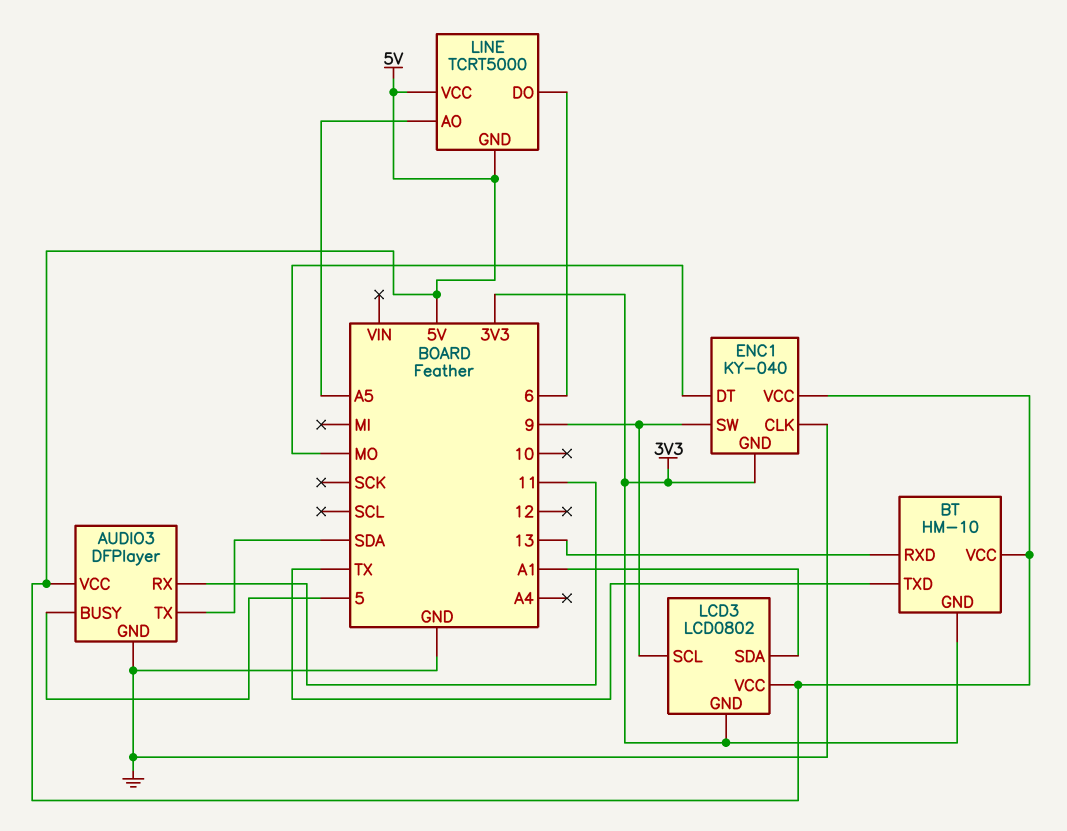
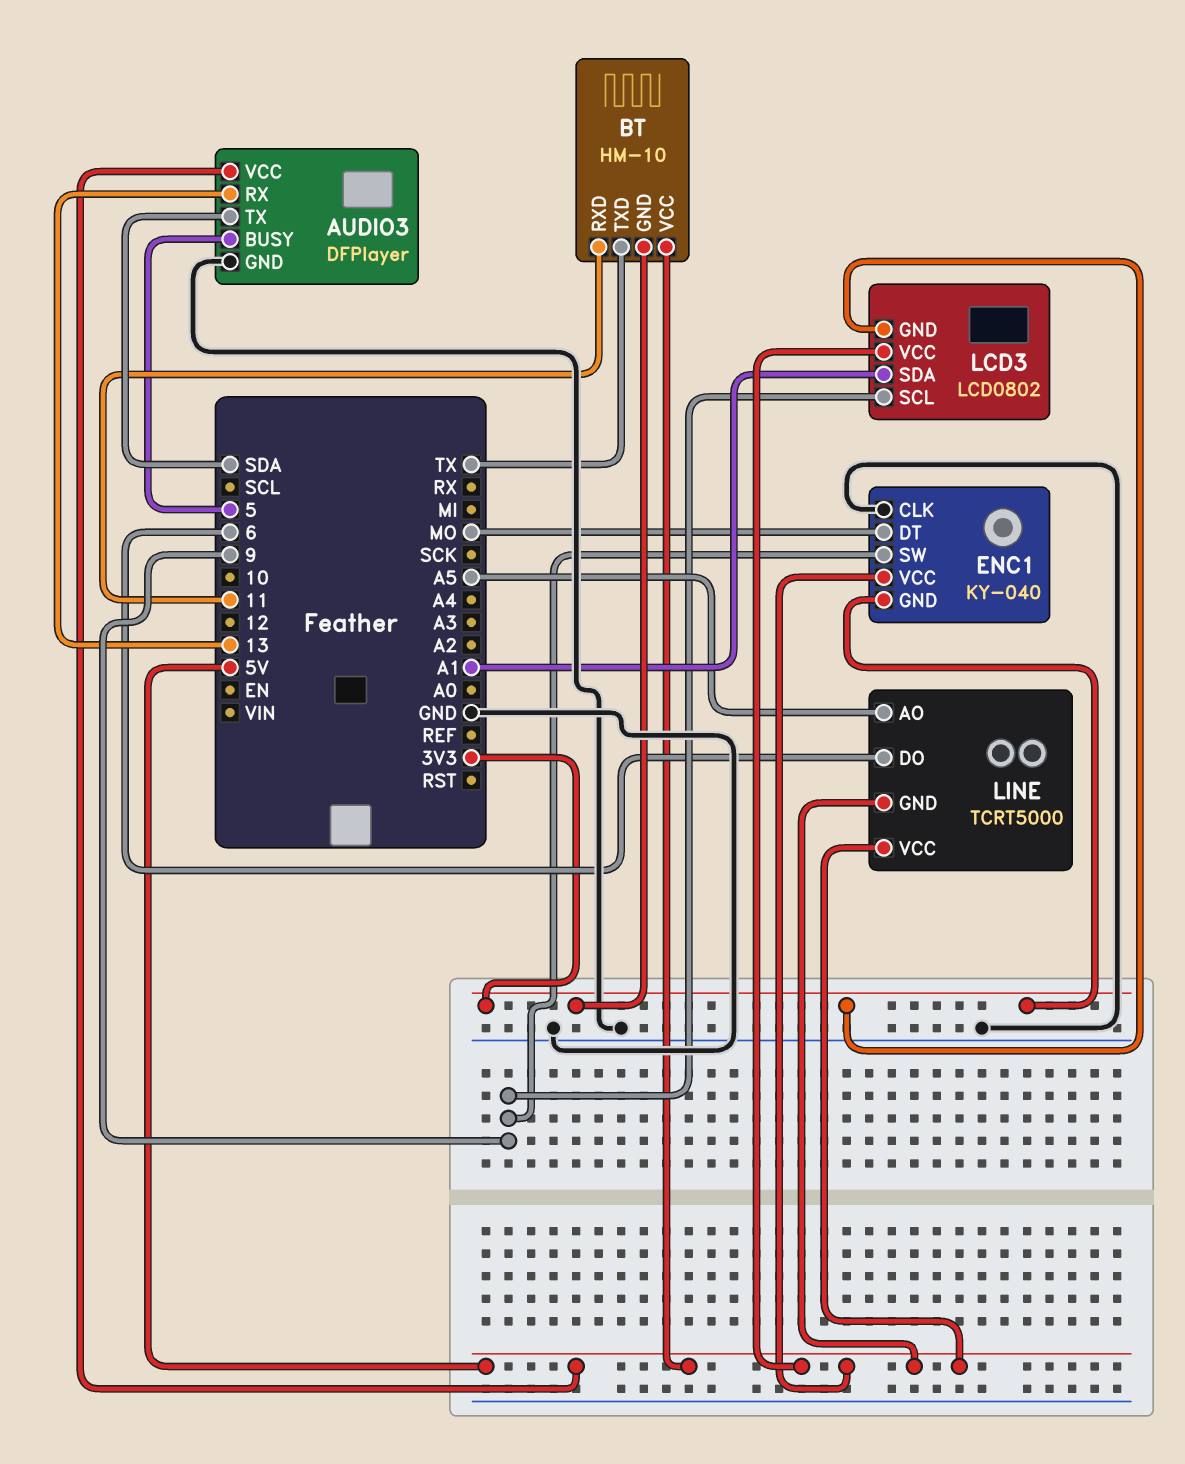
AUDIO3 pin RX: 11 -> 13
BT pin RXD: 13 -> 11

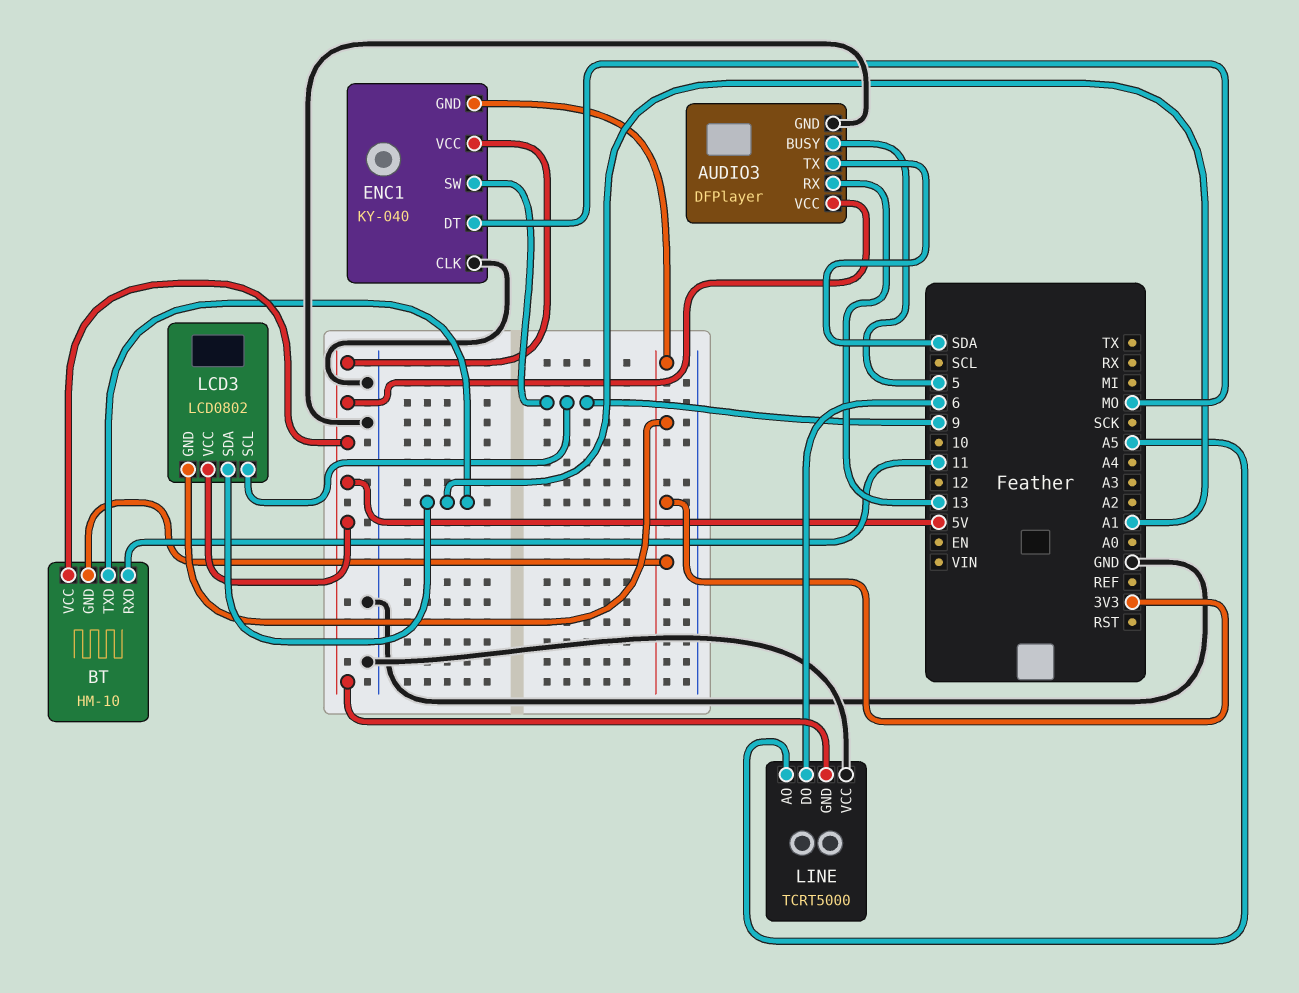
BT pin TXD: TX -> A1
LINE pin VCC: 5V -> GND

